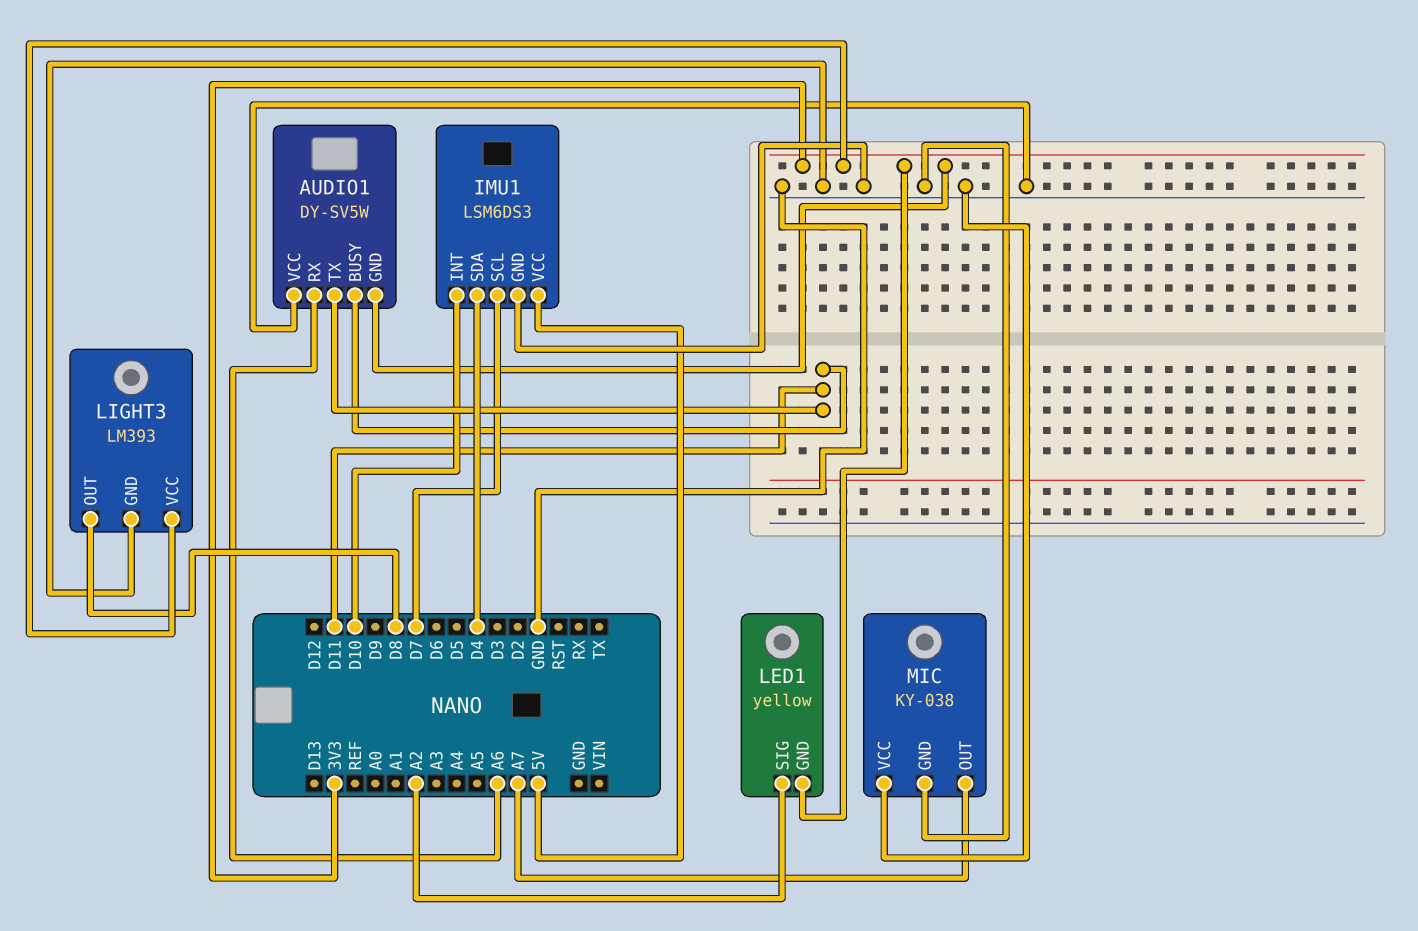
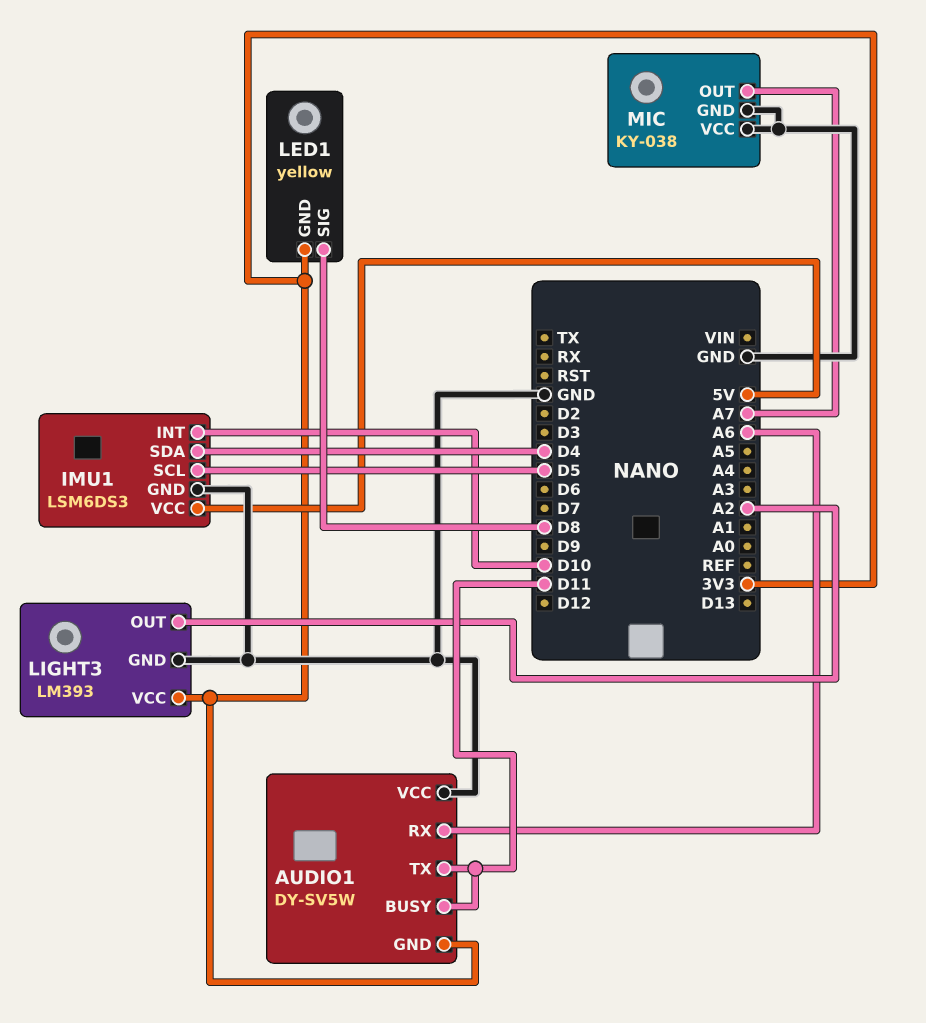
IMU1 pin SCL: D7 -> D5
LED1 pin SIG: A2 -> D8
LIGHT3 pin OUT: D8 -> A2

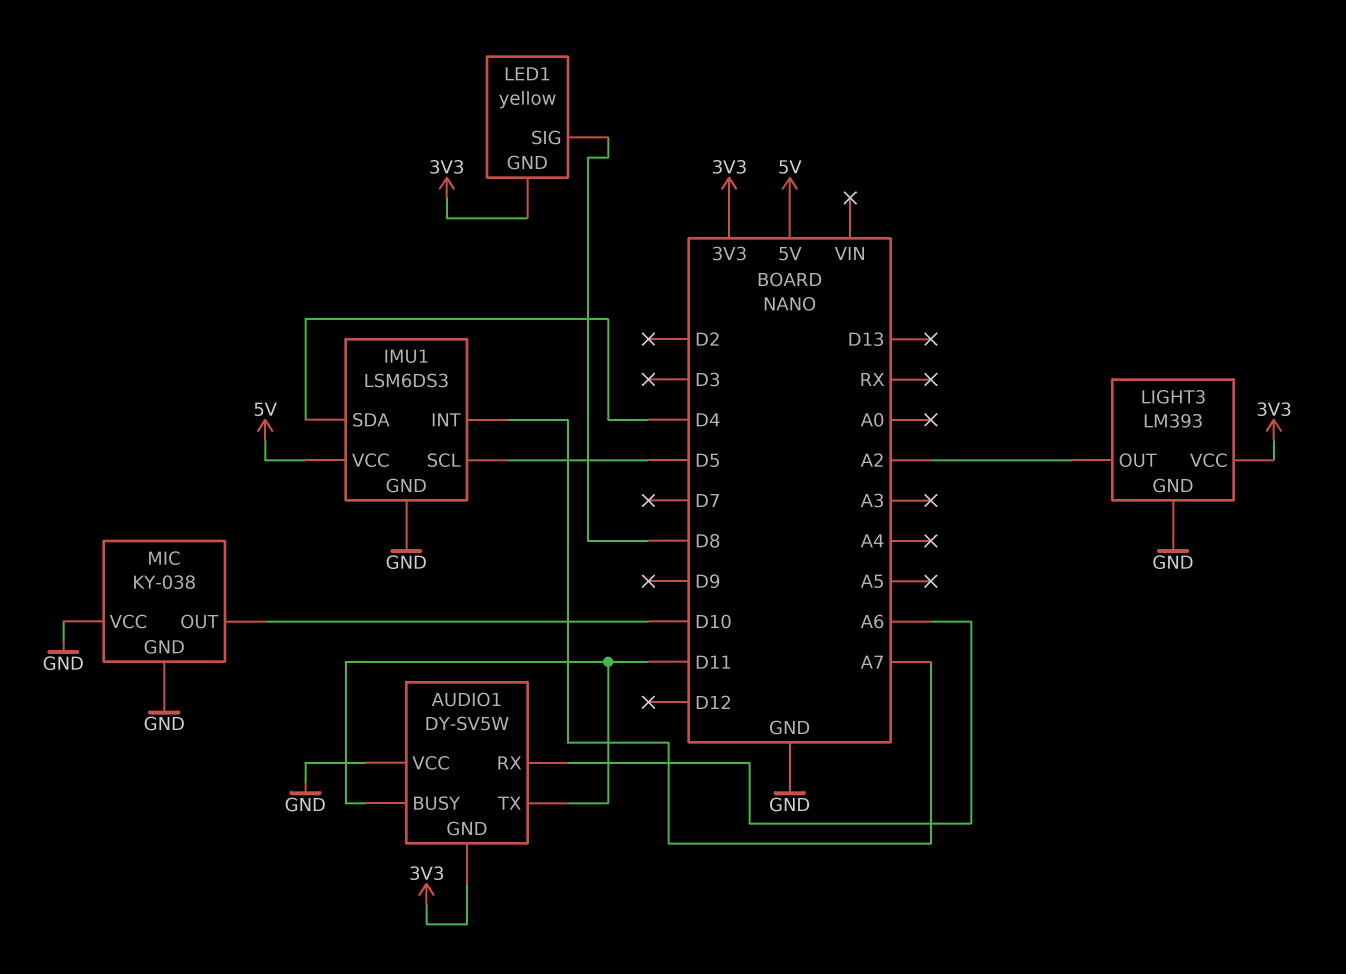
IMU1 pin INT: D10 -> A7
MIC pin OUT: A7 -> D10

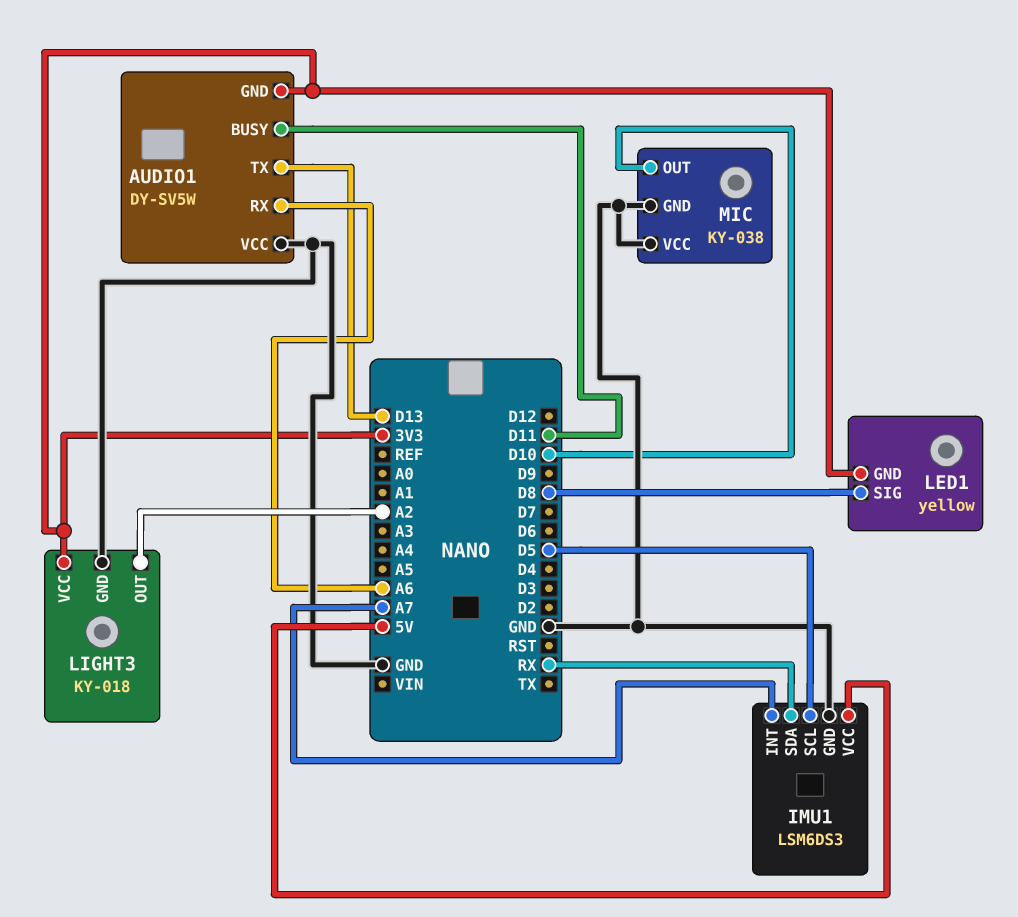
AUDIO1 pin TX: D11 -> D13
IMU1 pin SDA: D4 -> RX
LIGHT3: LM393 -> KY-018

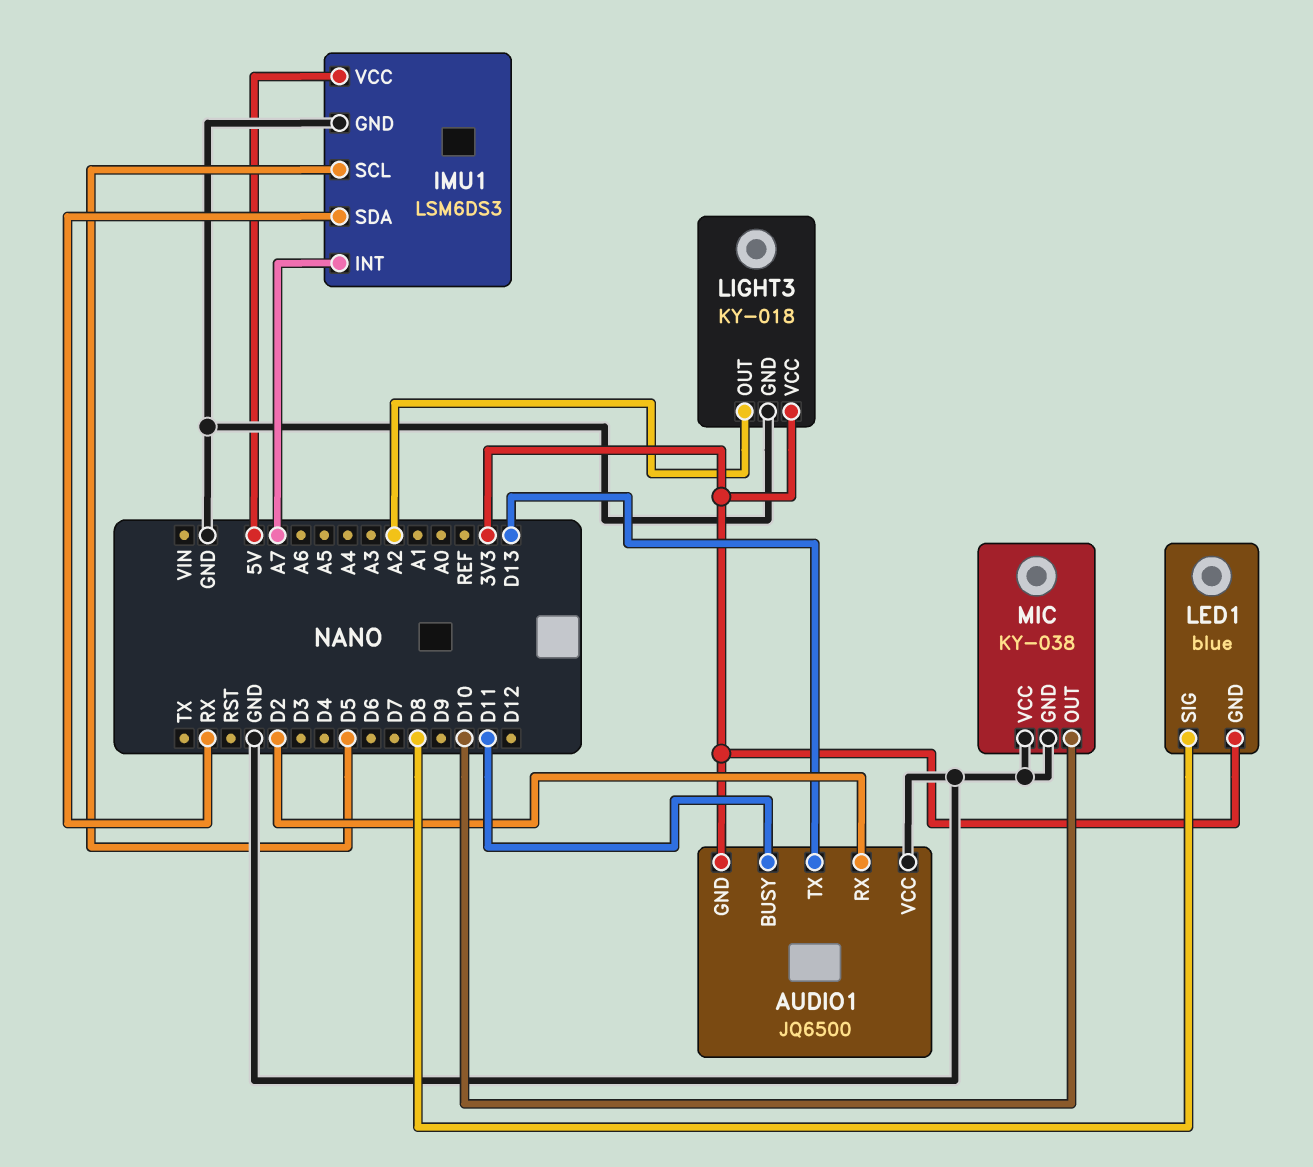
AUDIO1: DY-SV5W -> JQ6500
AUDIO1 pin RX: A6 -> D2
LED1: yellow -> blue

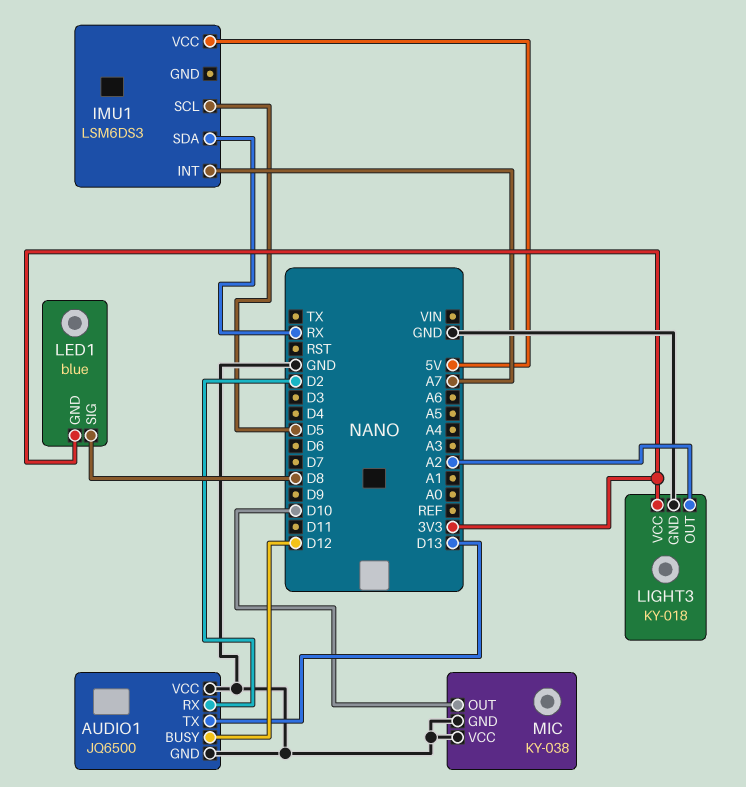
AUDIO1 pin BUSY: D11 -> D12
AUDIO1 pin GND: 3V3 -> GND
IMU1 pin GND: GND -> none

